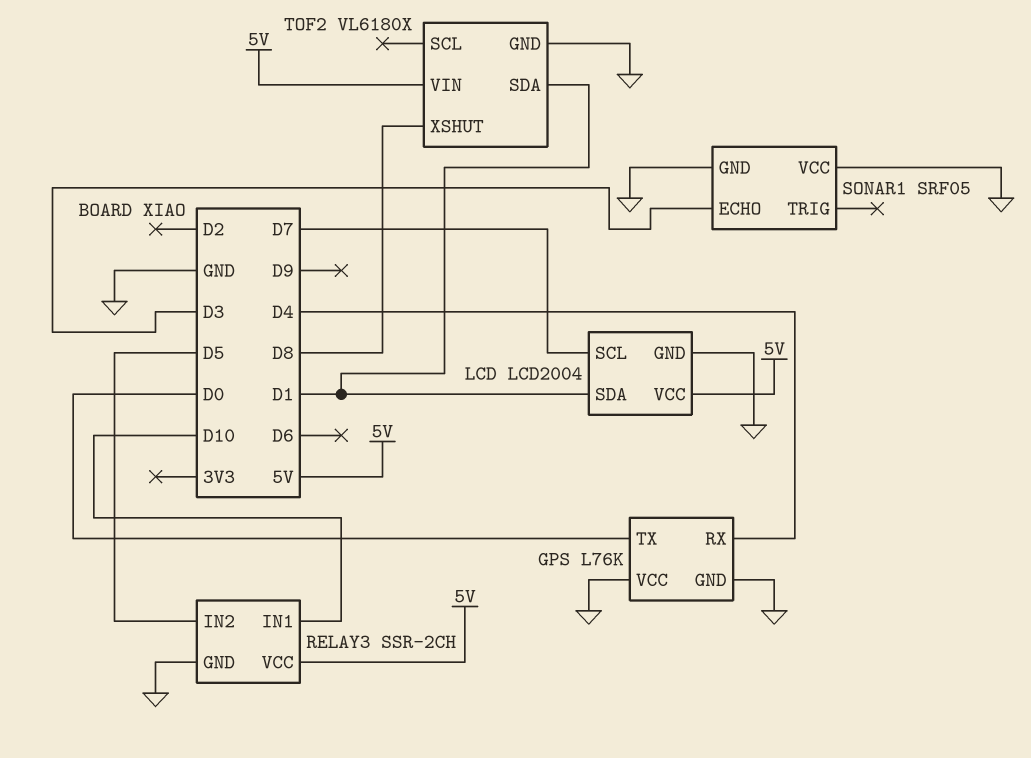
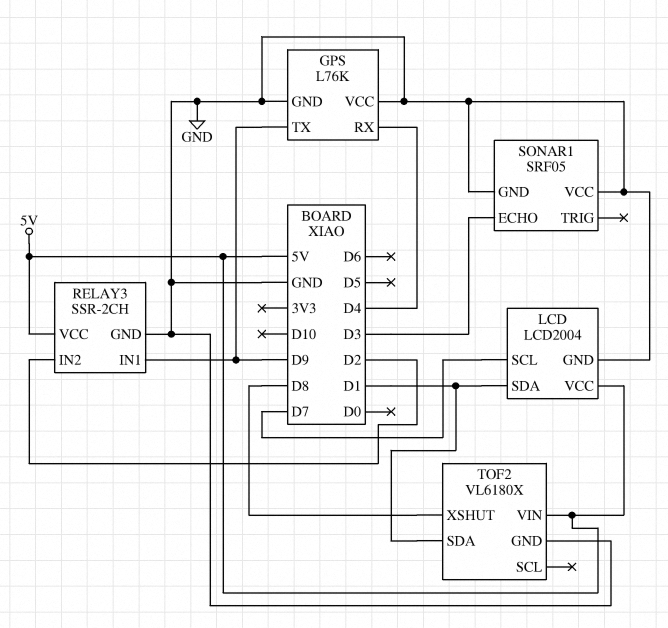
GPS pin TX: D0 -> D9
RELAY3 pin IN1: D10 -> D9
RELAY3 pin IN2: D5 -> D2

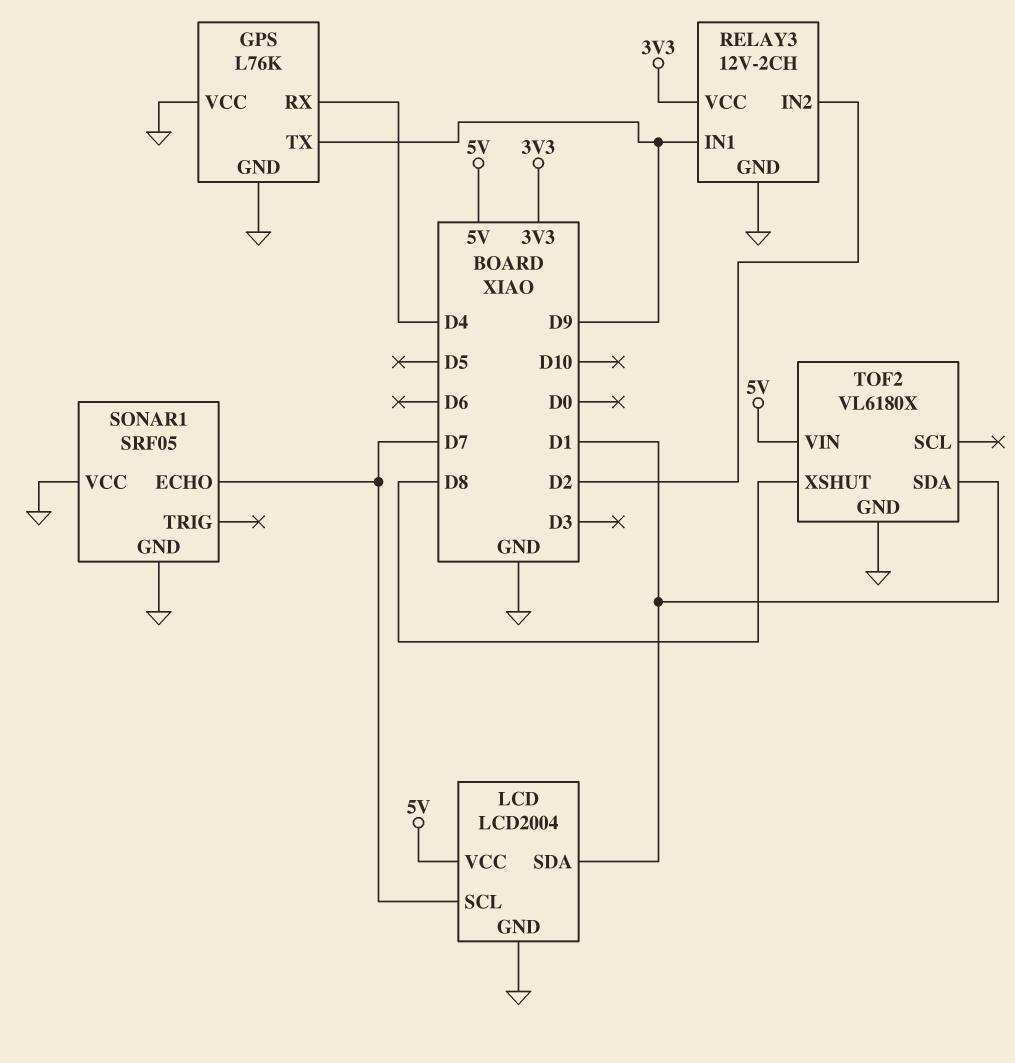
RELAY3: SSR-2CH -> 12V-2CH
RELAY3 pin VCC: 5V -> 3V3
SONAR1 pin ECHO: D3 -> D7

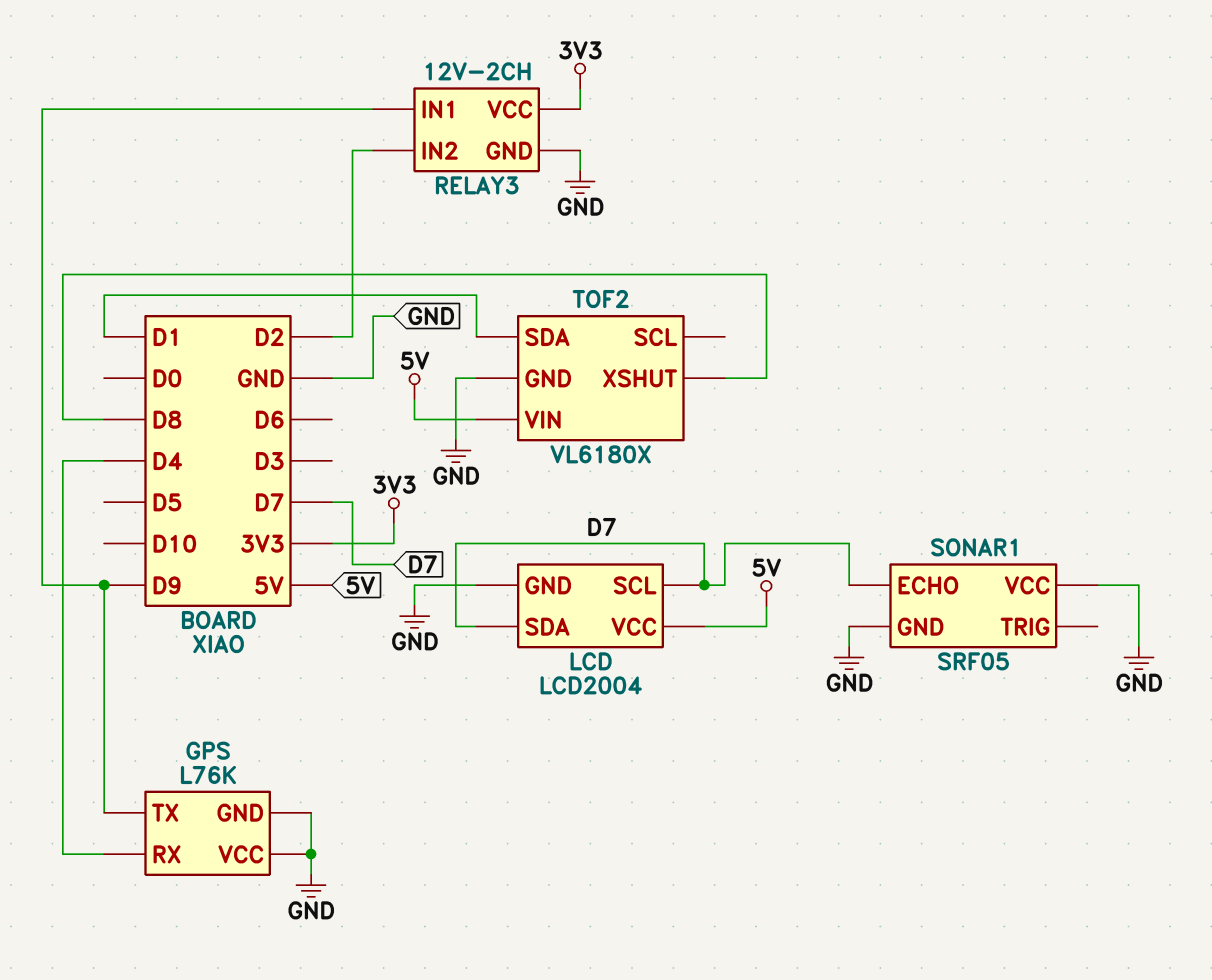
LCD pin SDA: D1 -> D7

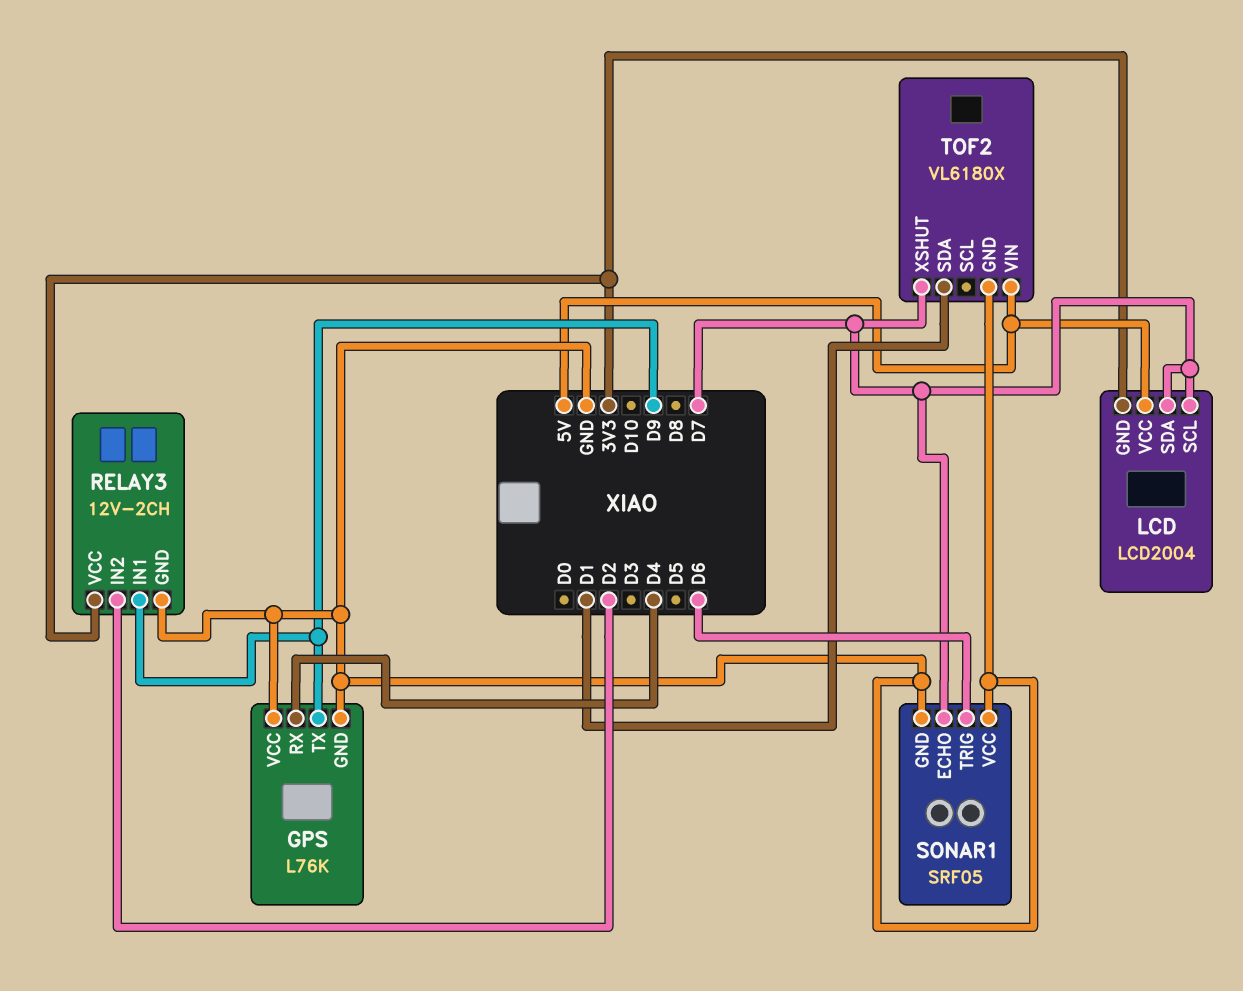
LCD pin GND: GND -> 3V3
SONAR1 pin TRIG: none -> D6
TOF2 pin XSHUT: D8 -> D7

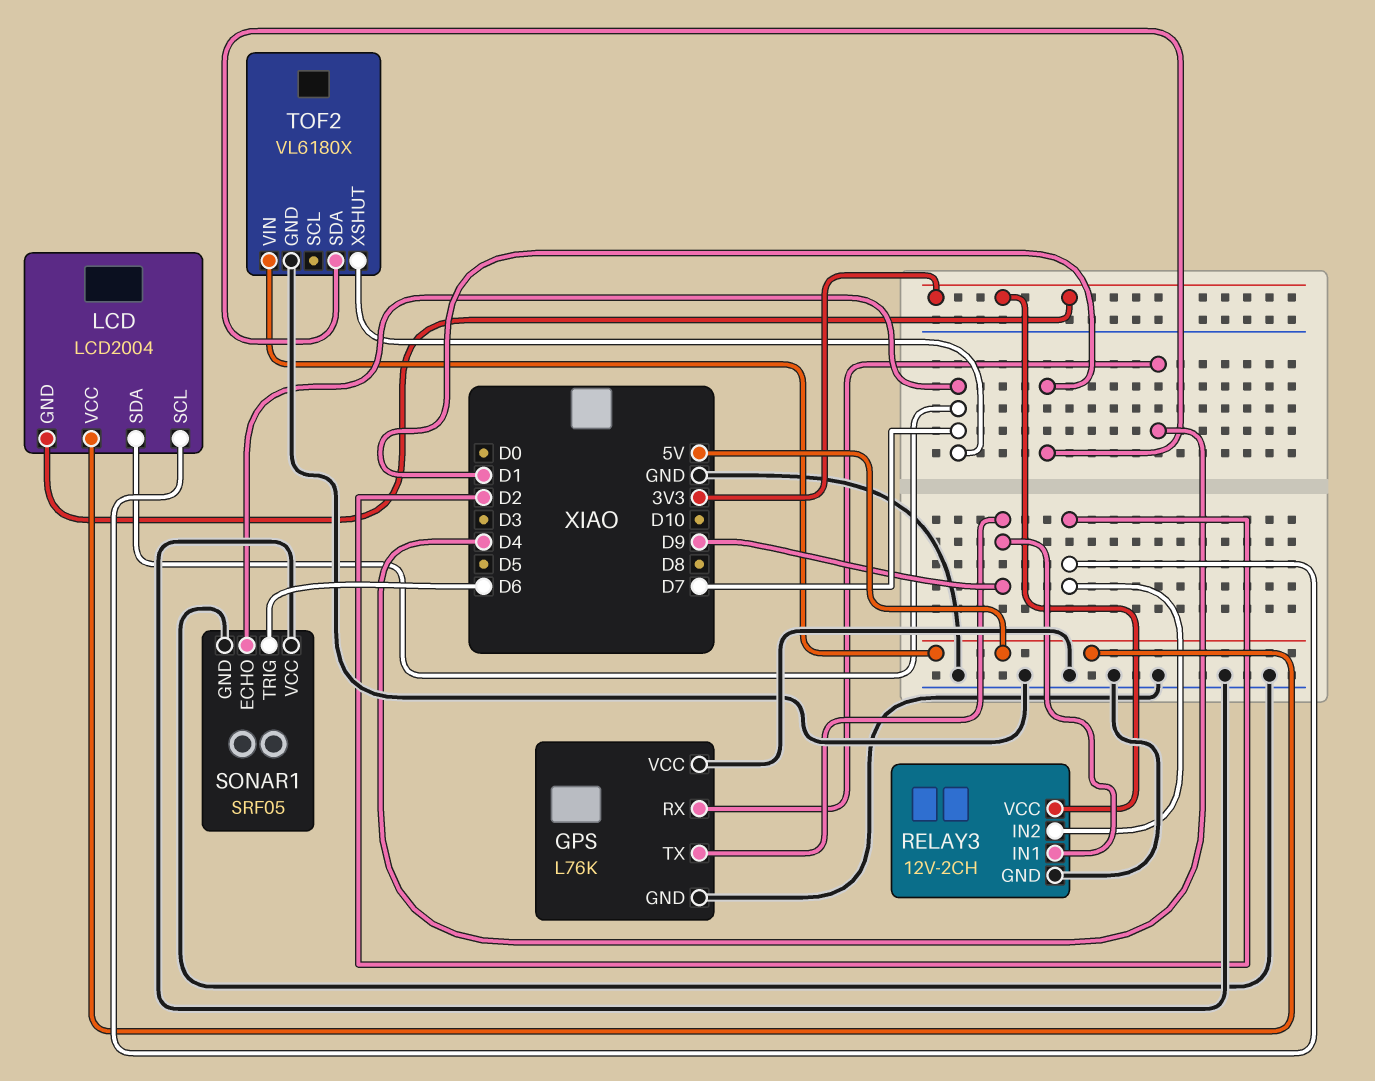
LCD pin SCL: D7 -> D2

